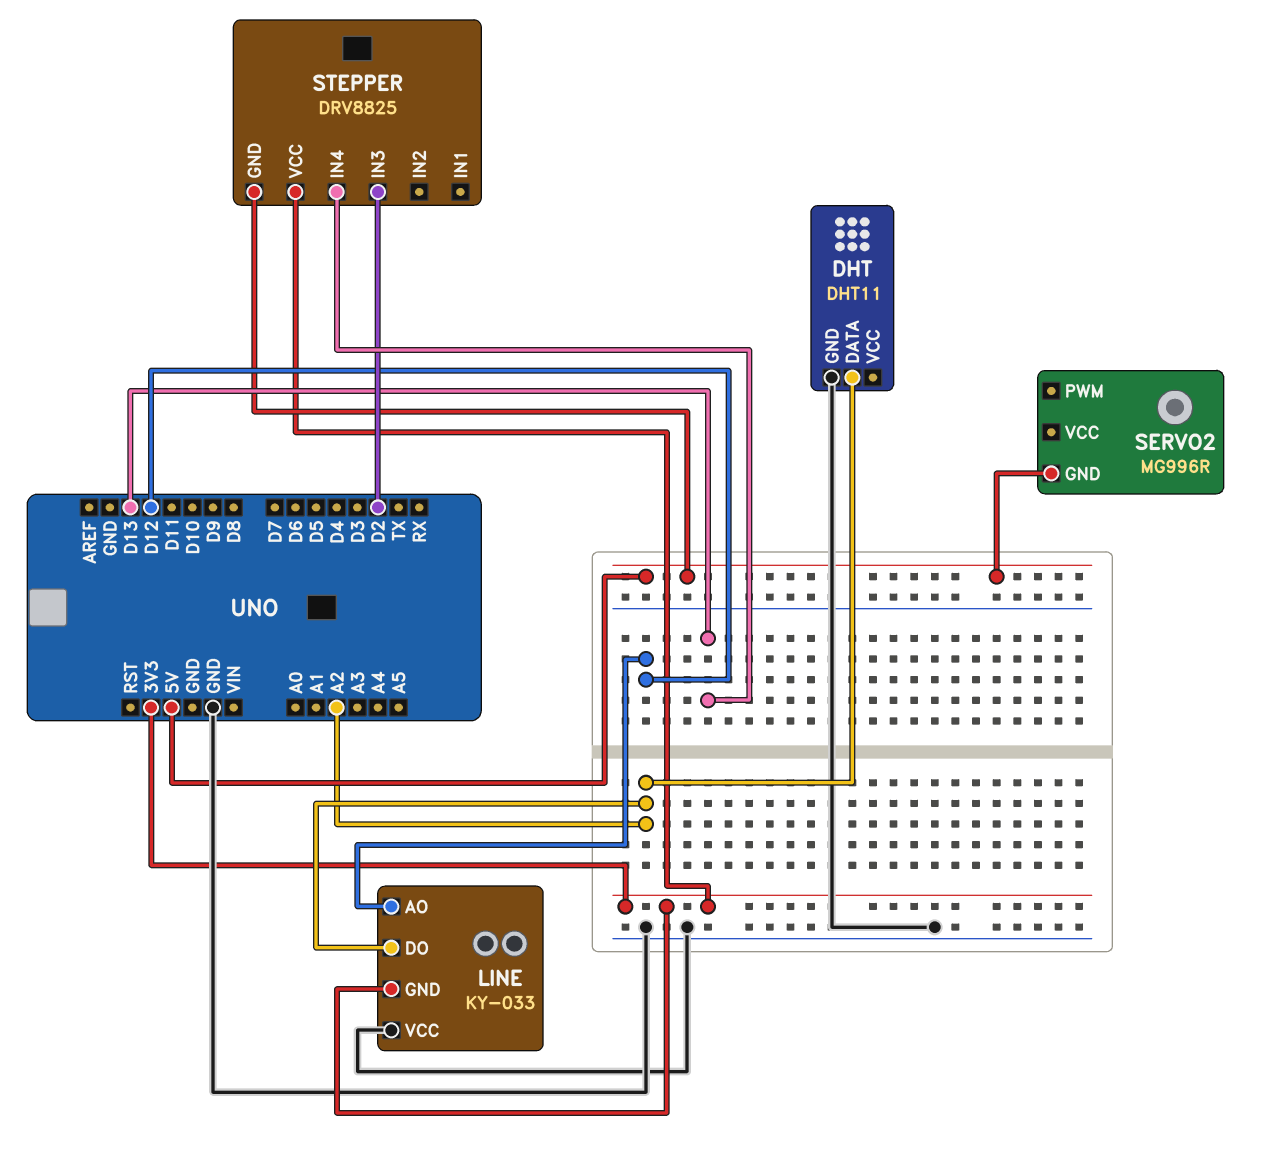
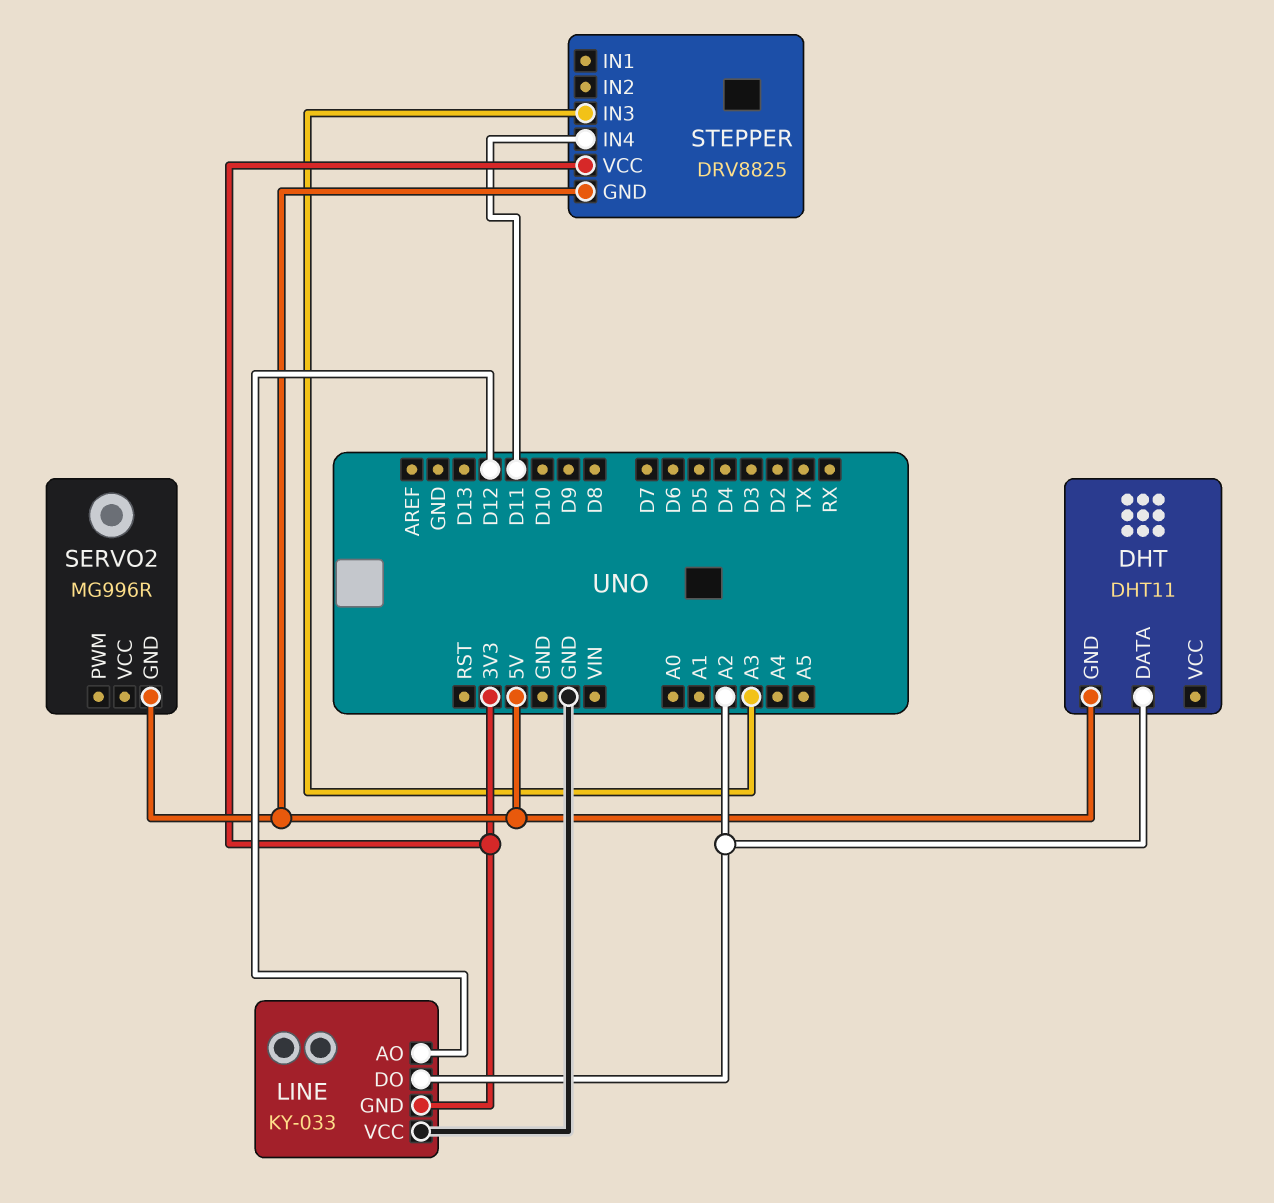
DHT pin GND: GND -> 5V
STEPPER pin IN3: D2 -> A3
STEPPER pin IN4: D13 -> D11

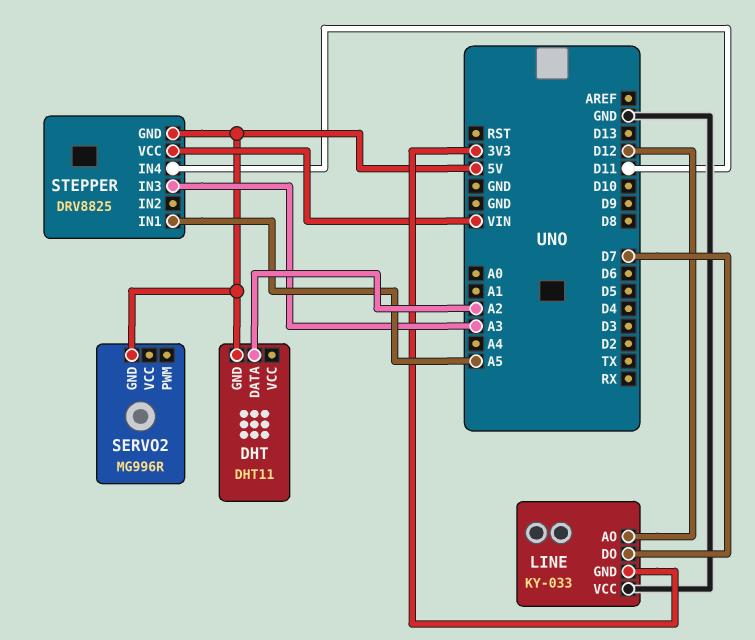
LINE pin DO: A2 -> D7
STEPPER pin IN1: none -> A5
STEPPER pin VCC: 3V3 -> VIN

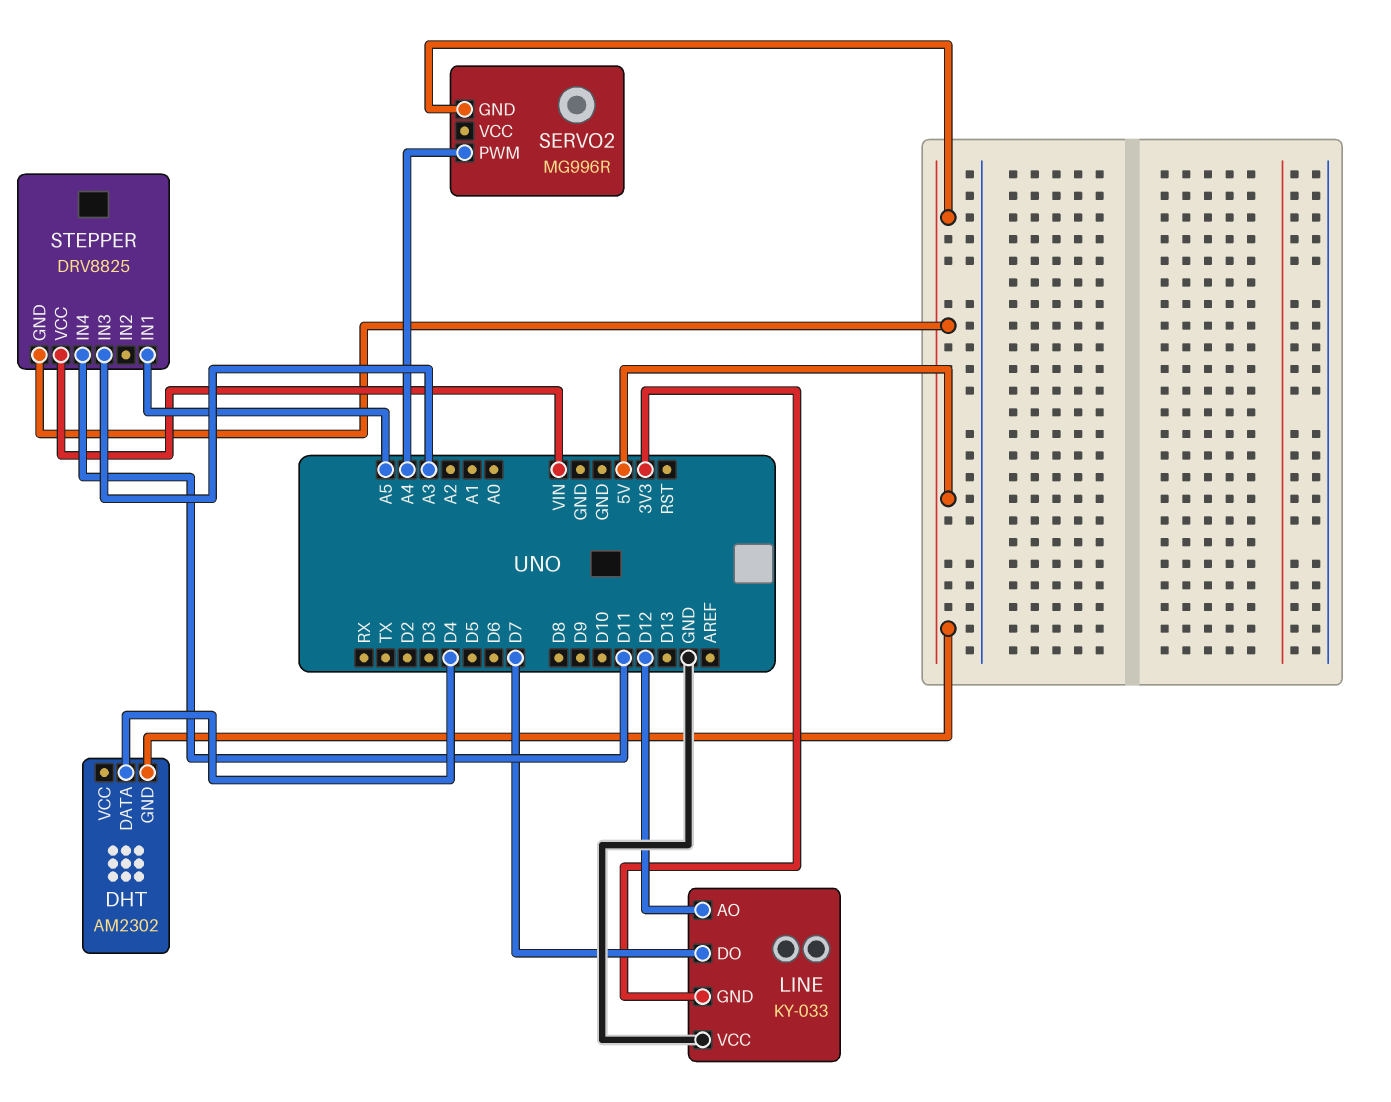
DHT: DHT11 -> AM2302
DHT pin DATA: A2 -> D4
SERVO2 pin PWM: none -> A4

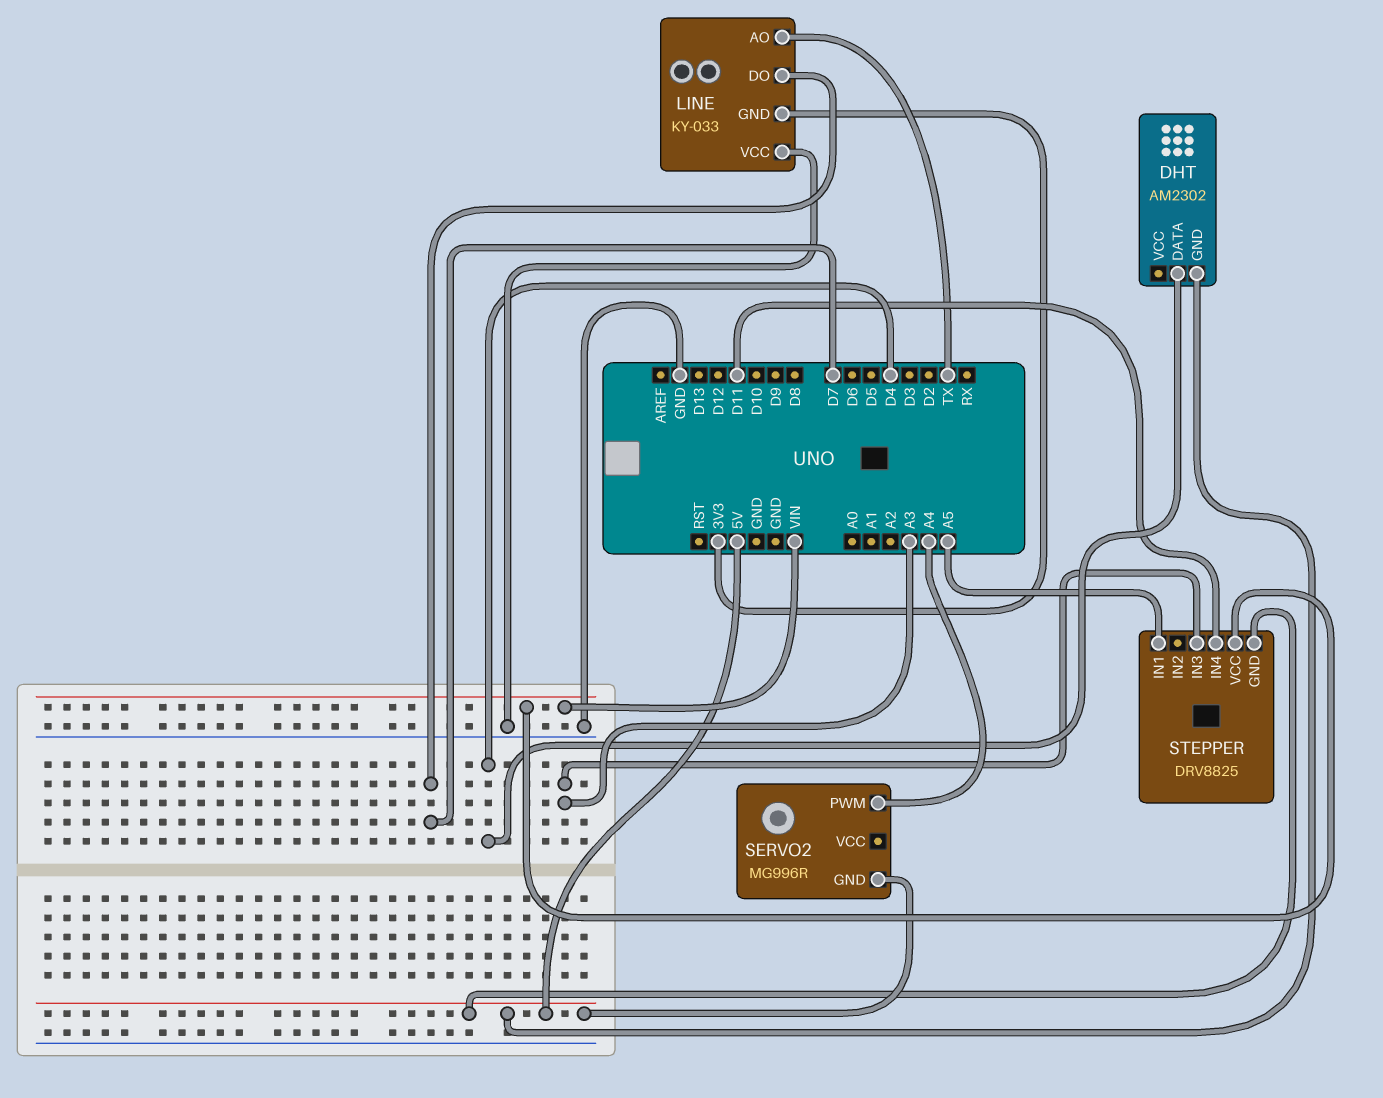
LINE pin AO: D12 -> TX

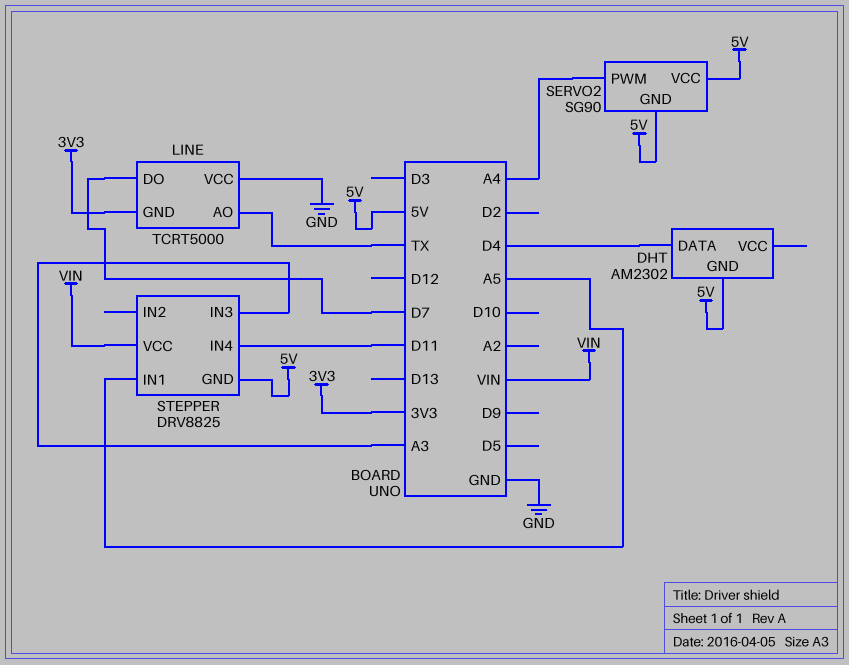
LINE: KY-033 -> TCRT5000
SERVO2: MG996R -> SG90
SERVO2 pin VCC: none -> 5V

